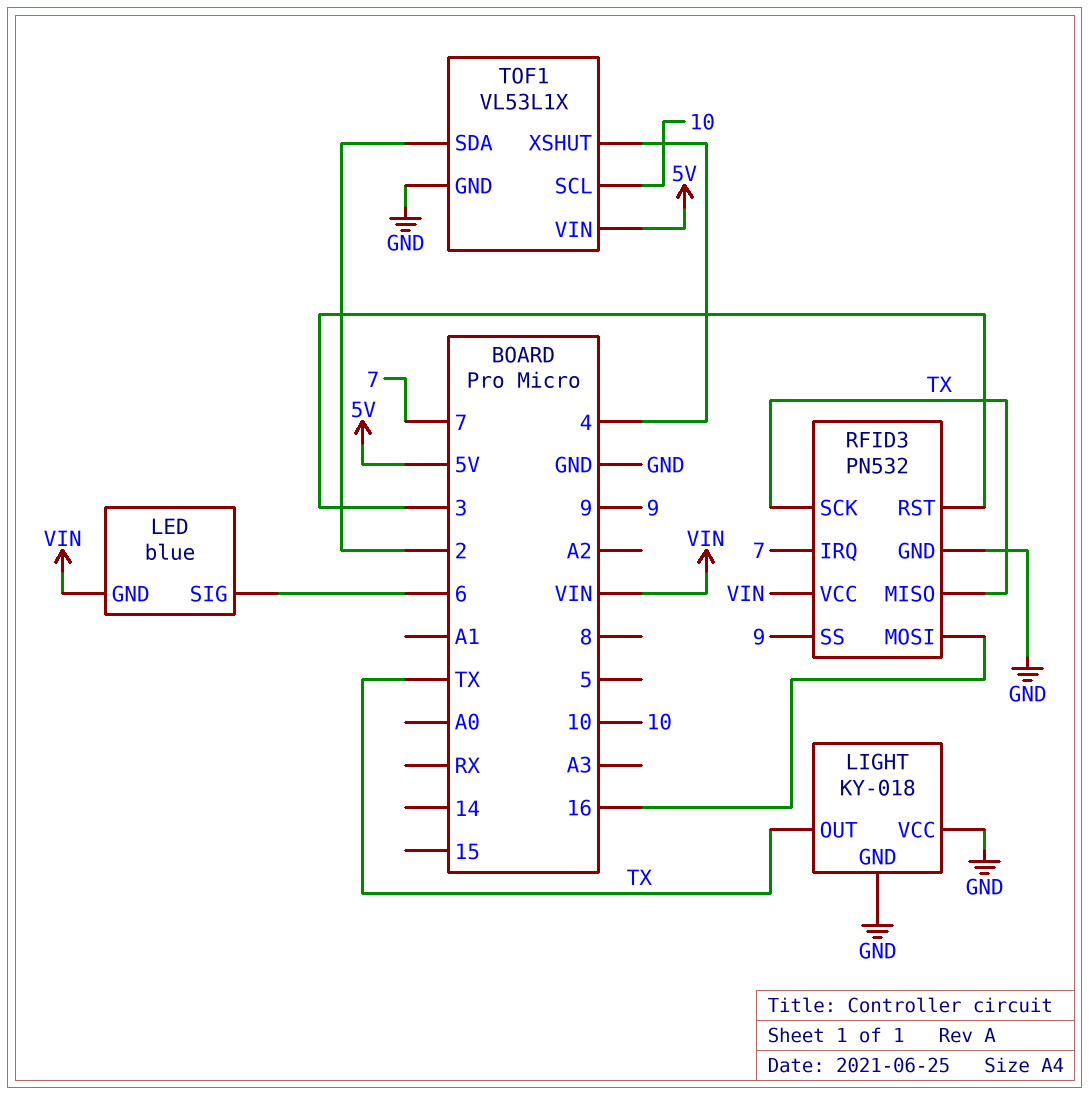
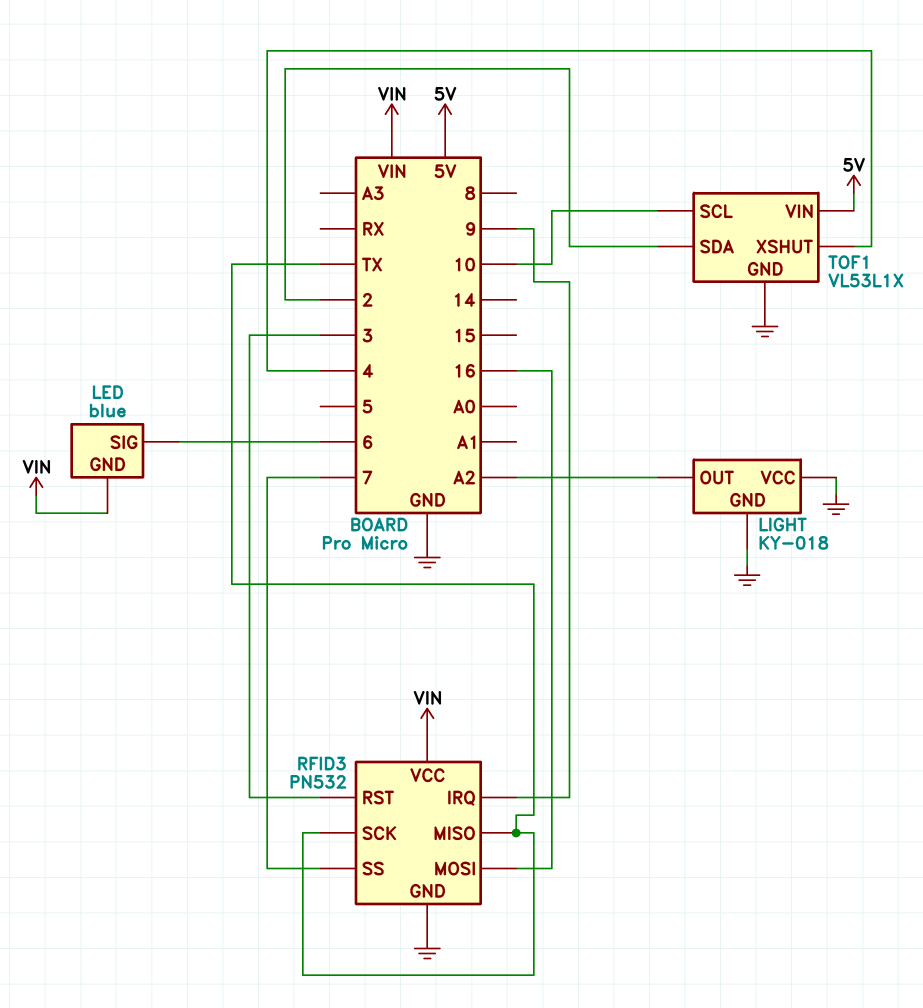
LIGHT pin OUT: TX -> A2
RFID3 pin IRQ: 7 -> 9
RFID3 pin SS: 9 -> 7

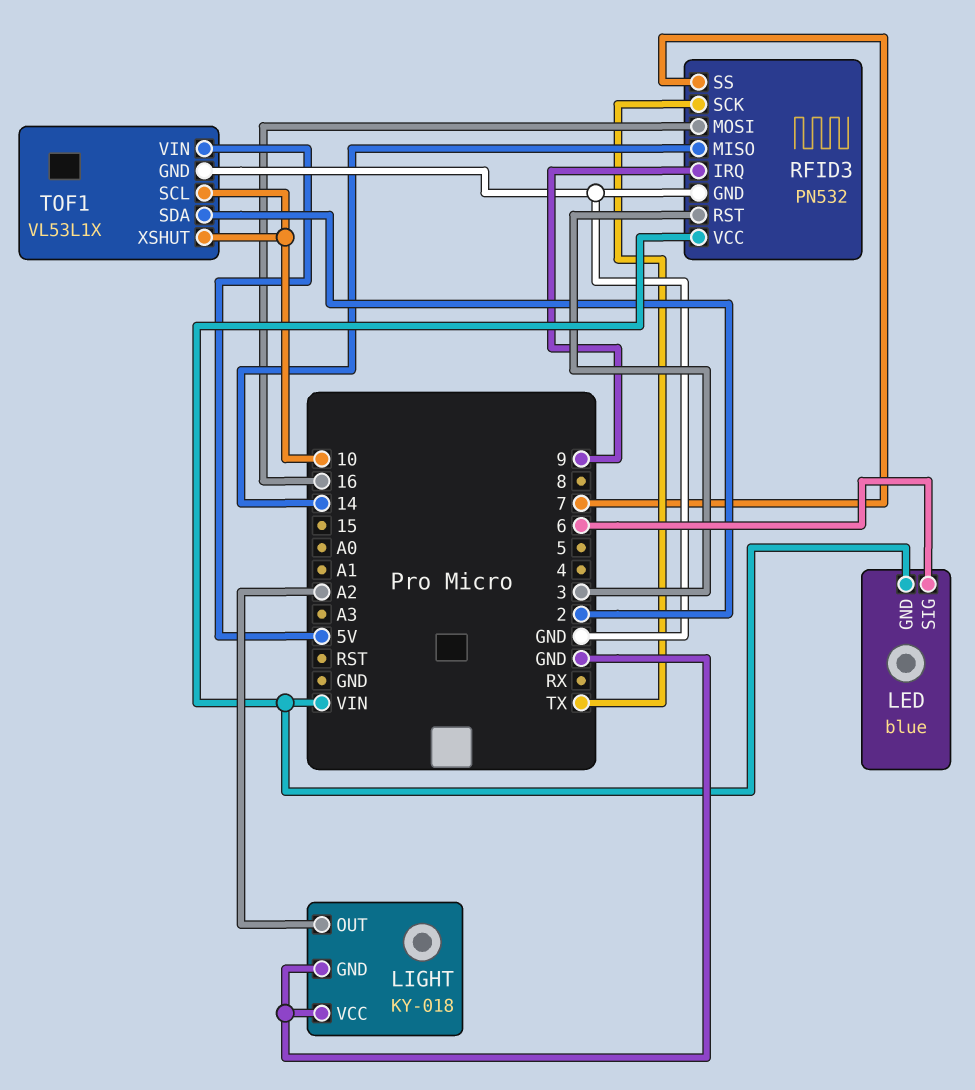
RFID3 pin MISO: TX -> 14
TOF1 pin XSHUT: 4 -> 10

